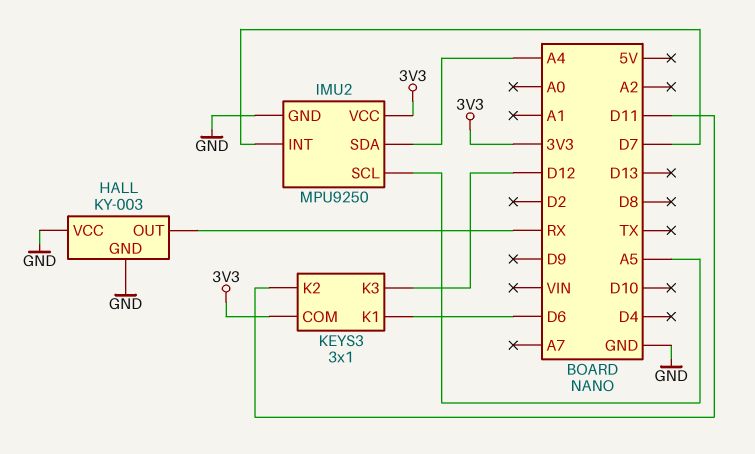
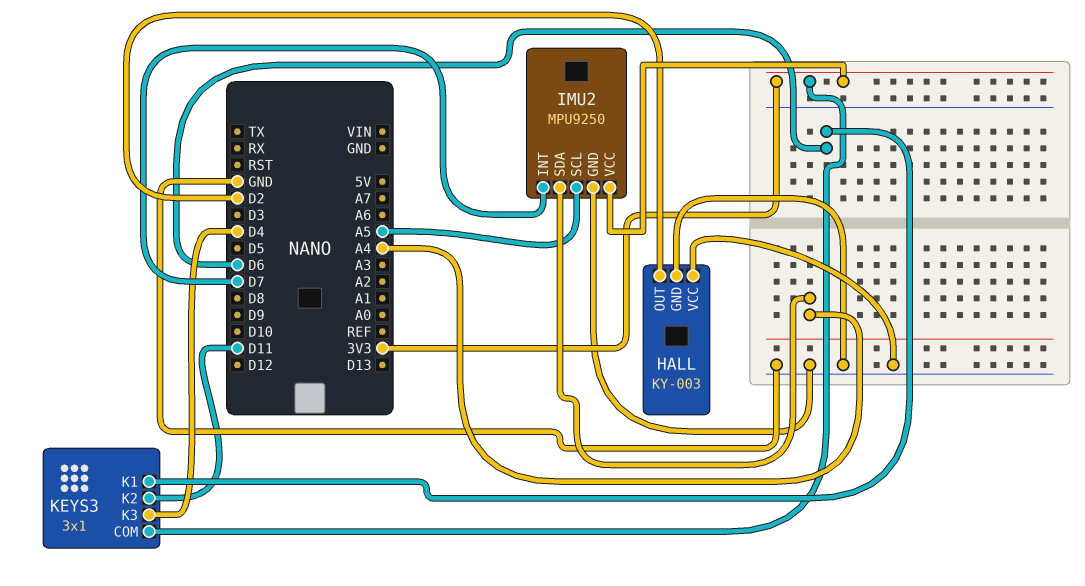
HALL pin OUT: RX -> D2
KEYS3 pin K3: D12 -> D4

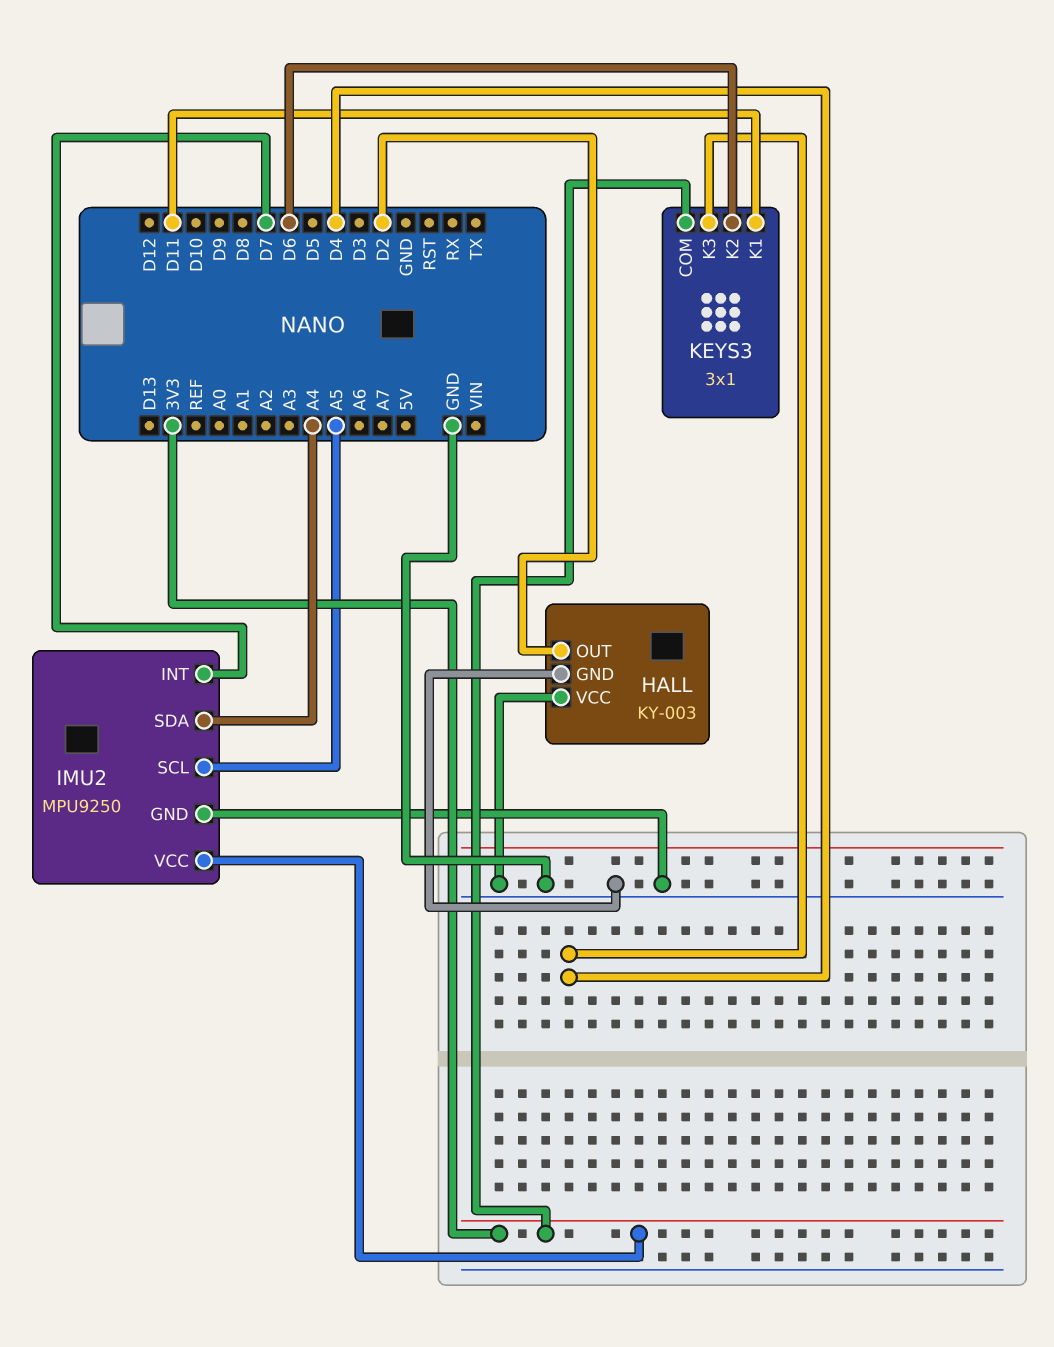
KEYS3 pin K1: D6 -> D11
KEYS3 pin K2: D11 -> D6

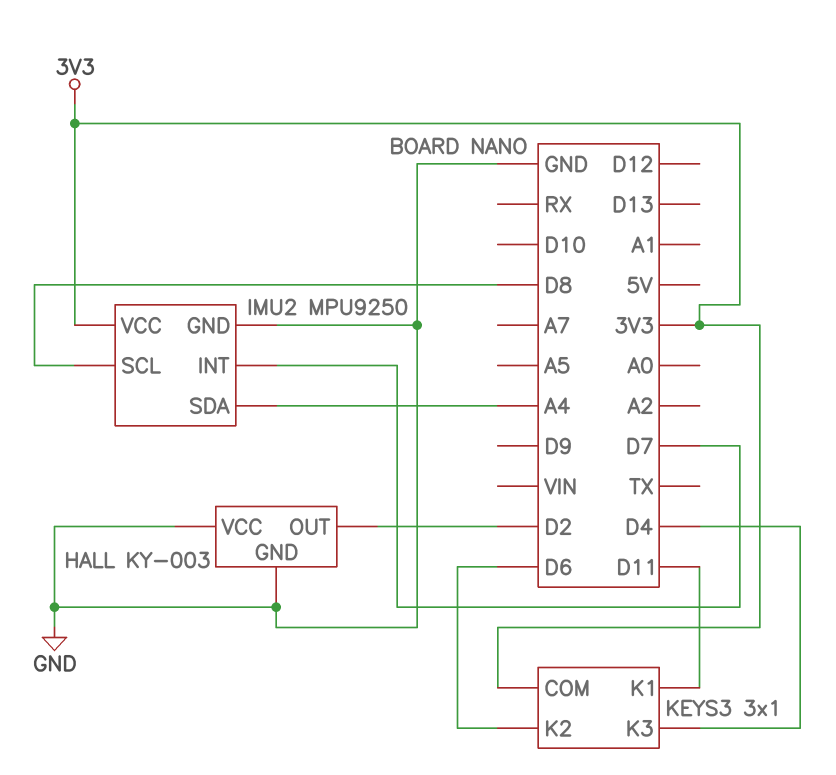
IMU2 pin SCL: A5 -> D8

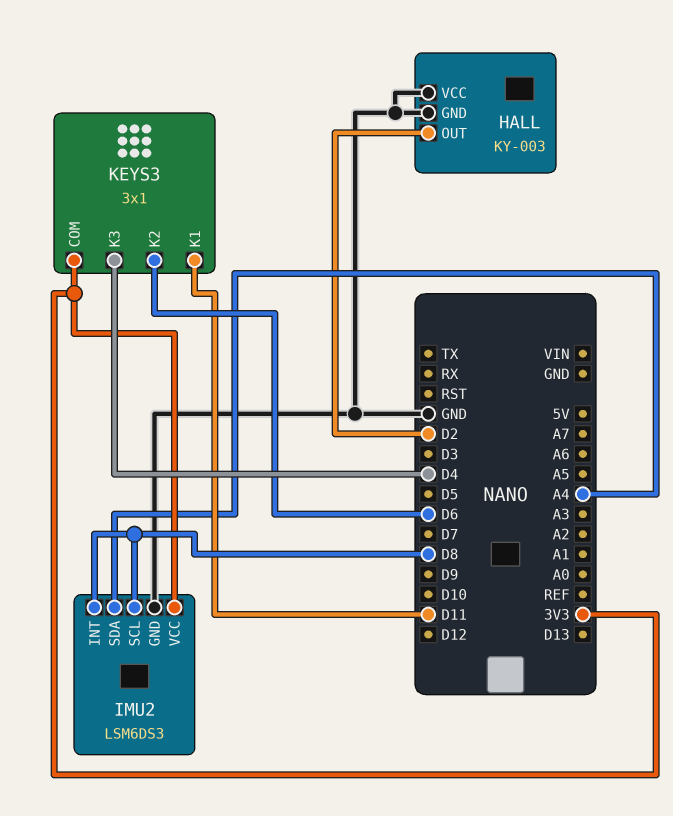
IMU2: MPU9250 -> LSM6DS3
IMU2 pin INT: D7 -> D8

